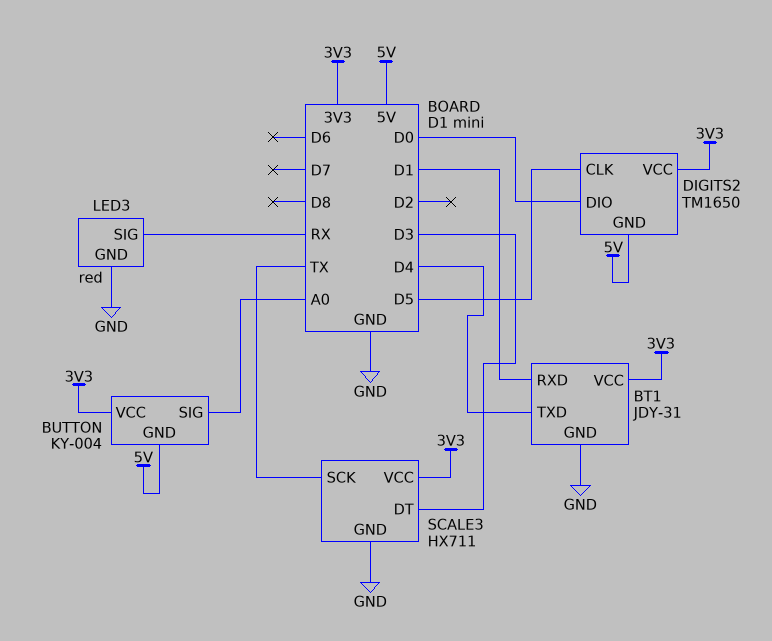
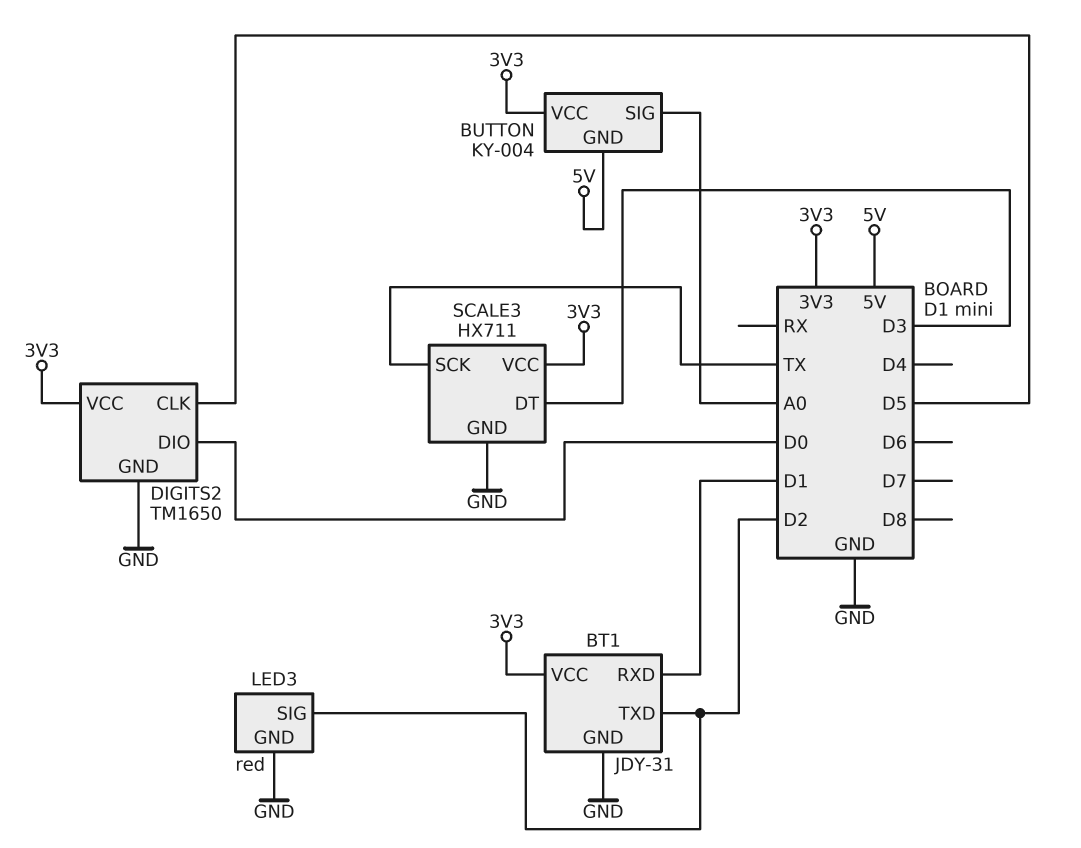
BT1 pin TXD: D4 -> D2
DIGITS2 pin GND: 5V -> GND
LED3 pin SIG: RX -> D2

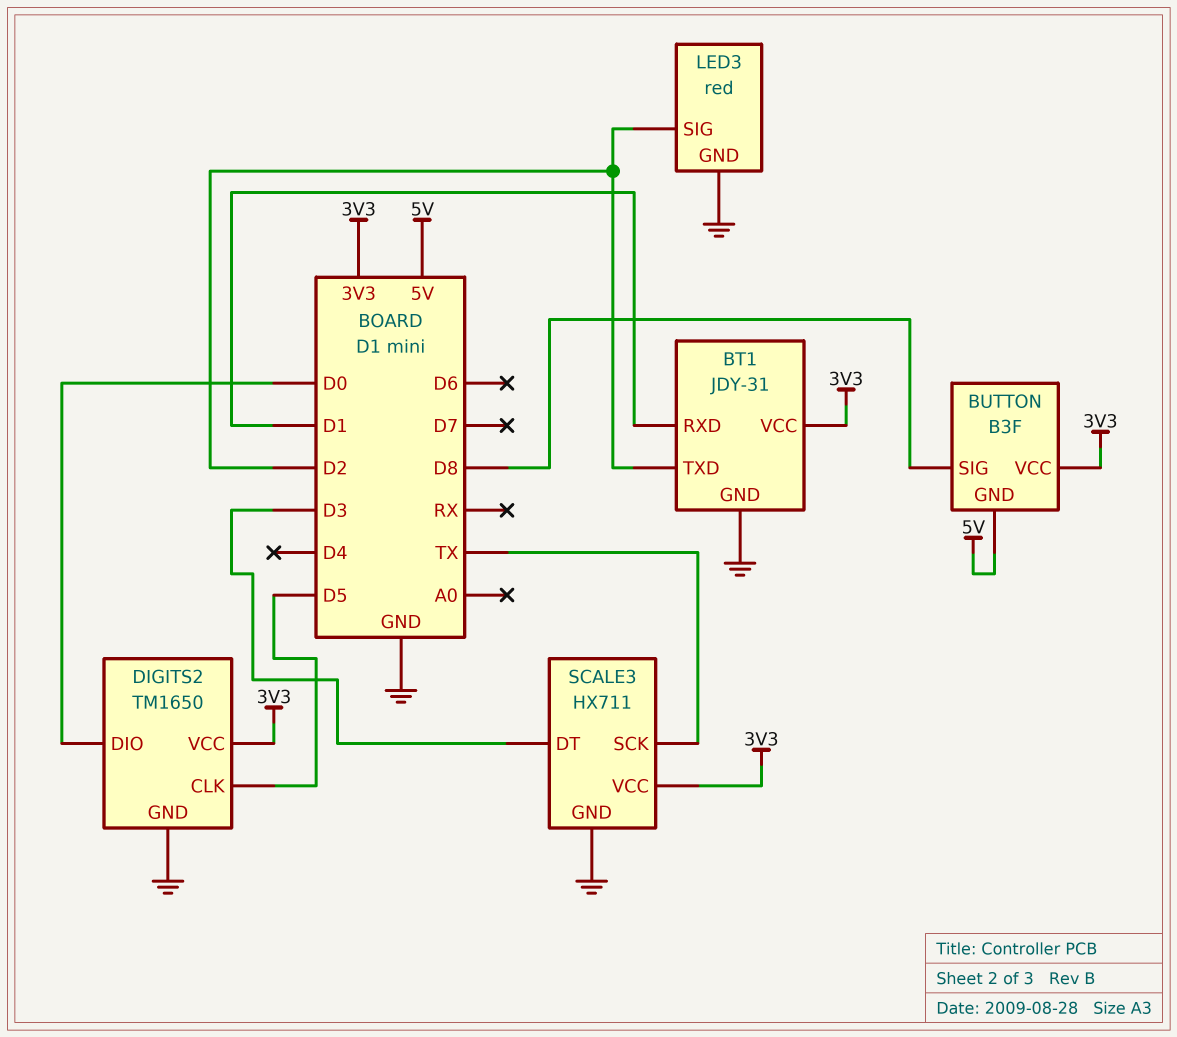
BUTTON: KY-004 -> B3F
BUTTON pin SIG: A0 -> D8

